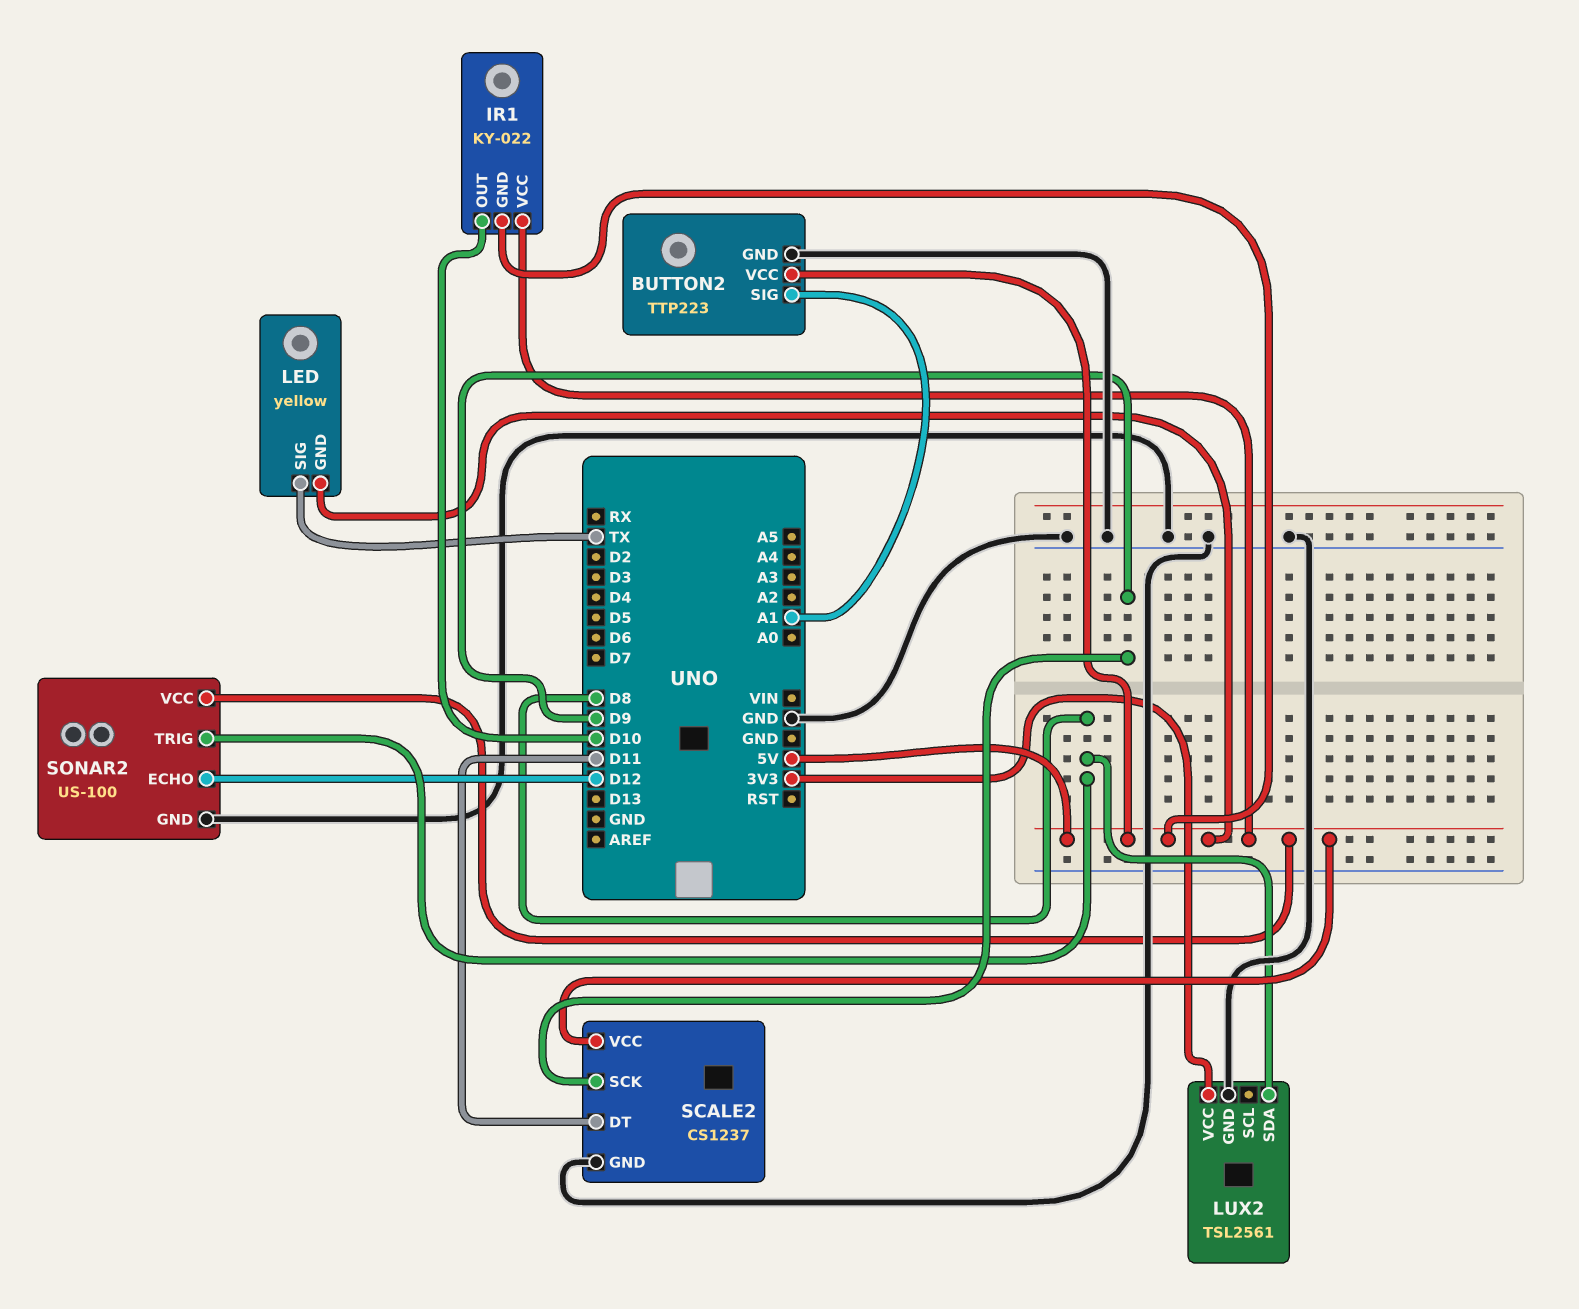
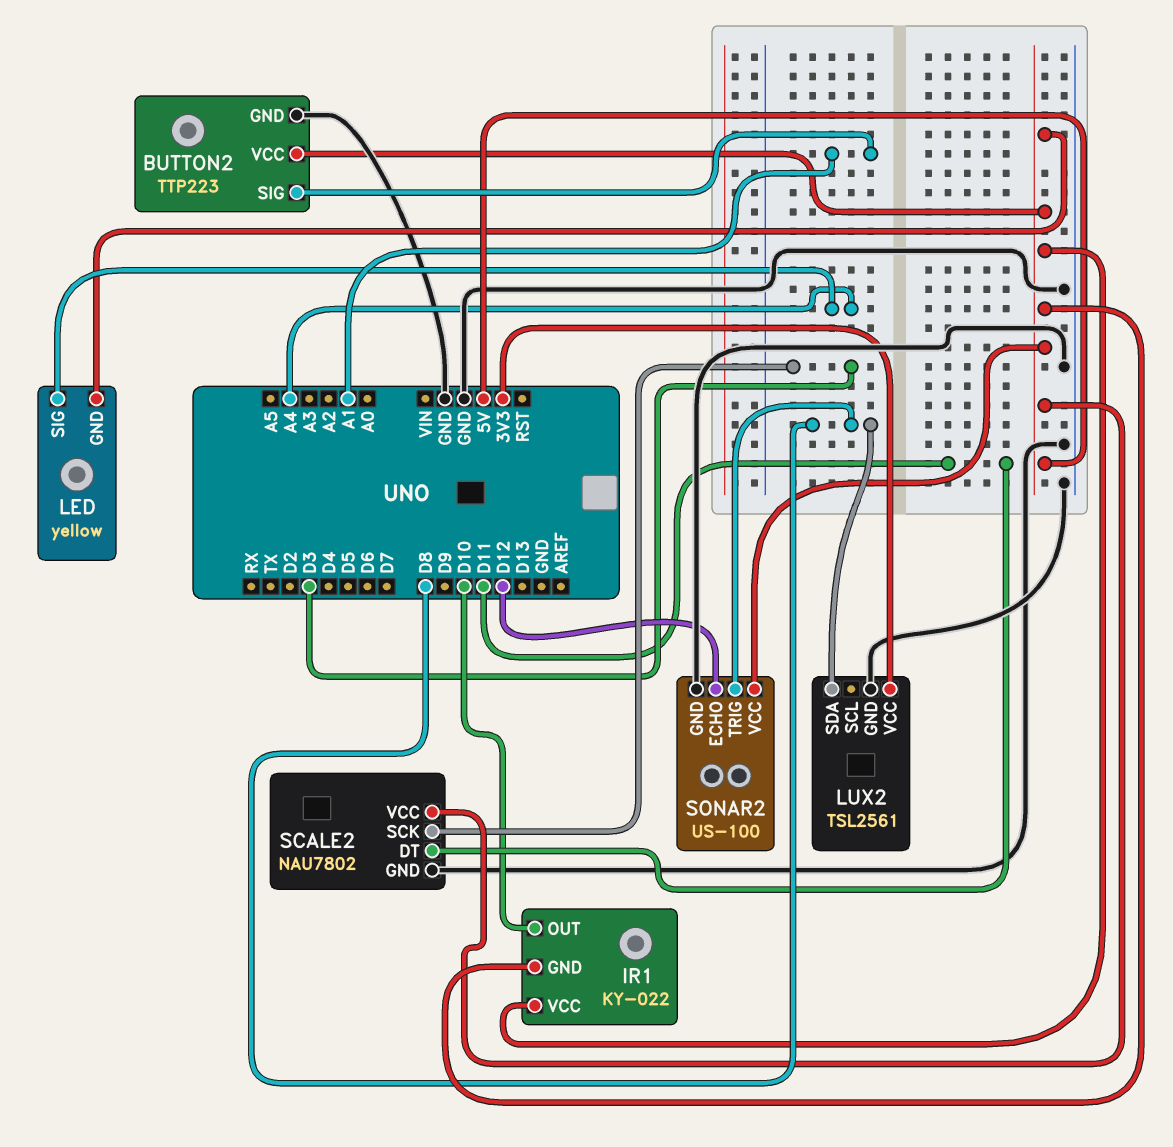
LED pin SIG: TX -> A4
SCALE2: CS1237 -> NAU7802
SCALE2 pin SCK: D9 -> D3

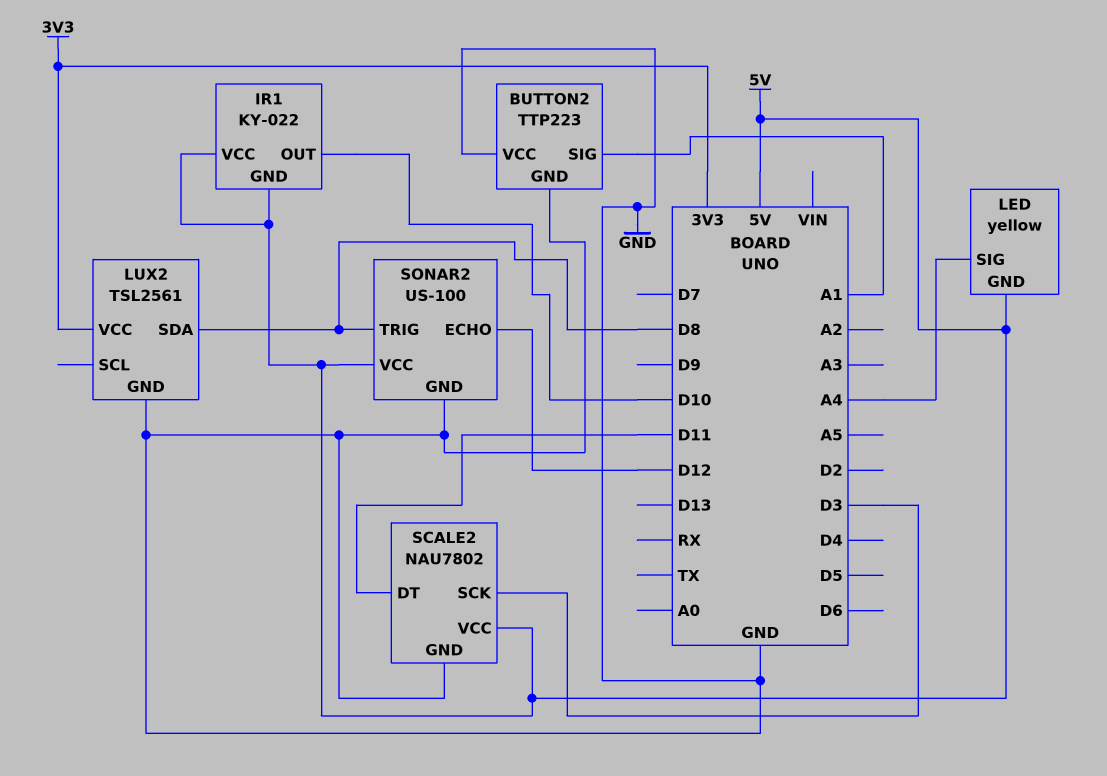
BUTTON2 pin VCC: 5V -> GND

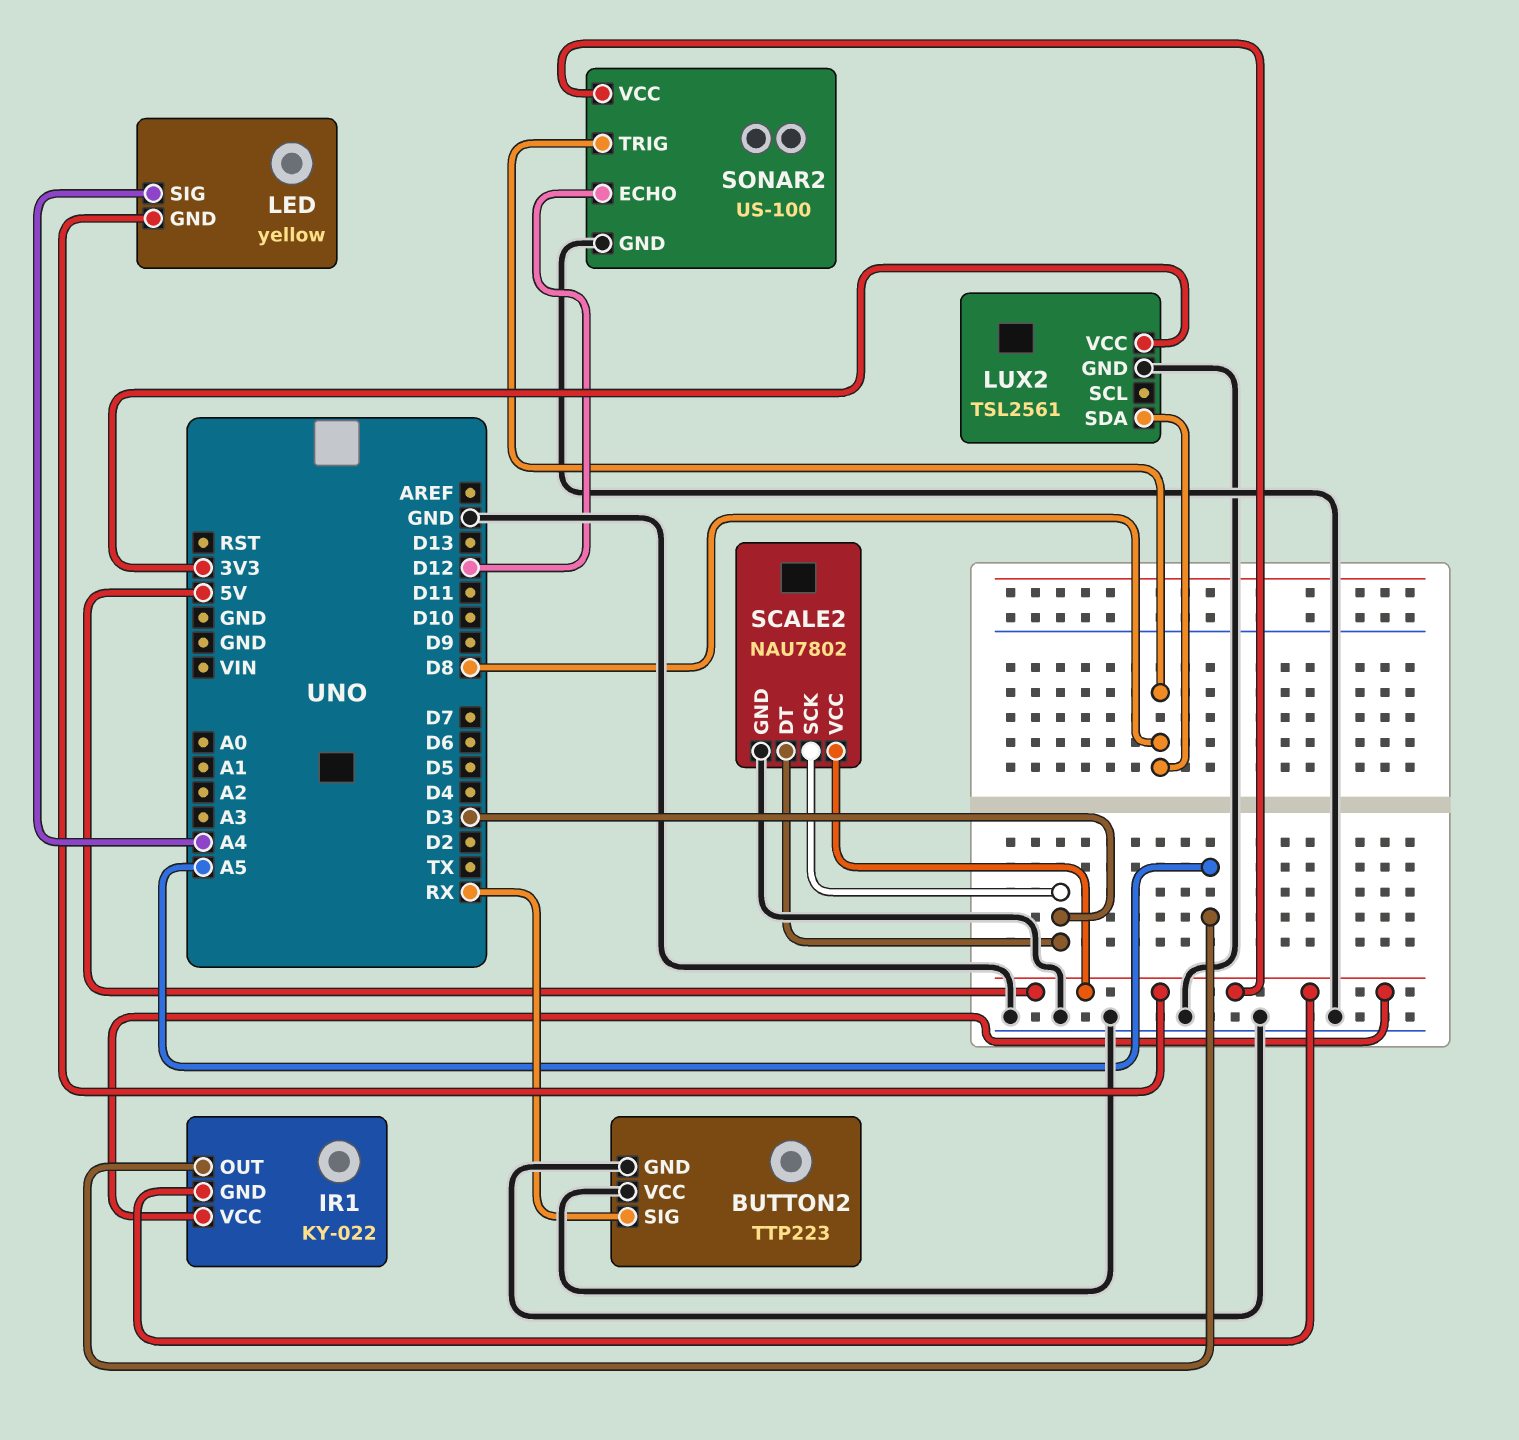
BUTTON2 pin SIG: A1 -> RX
IR1 pin OUT: D10 -> A5
SCALE2 pin DT: D11 -> D3

